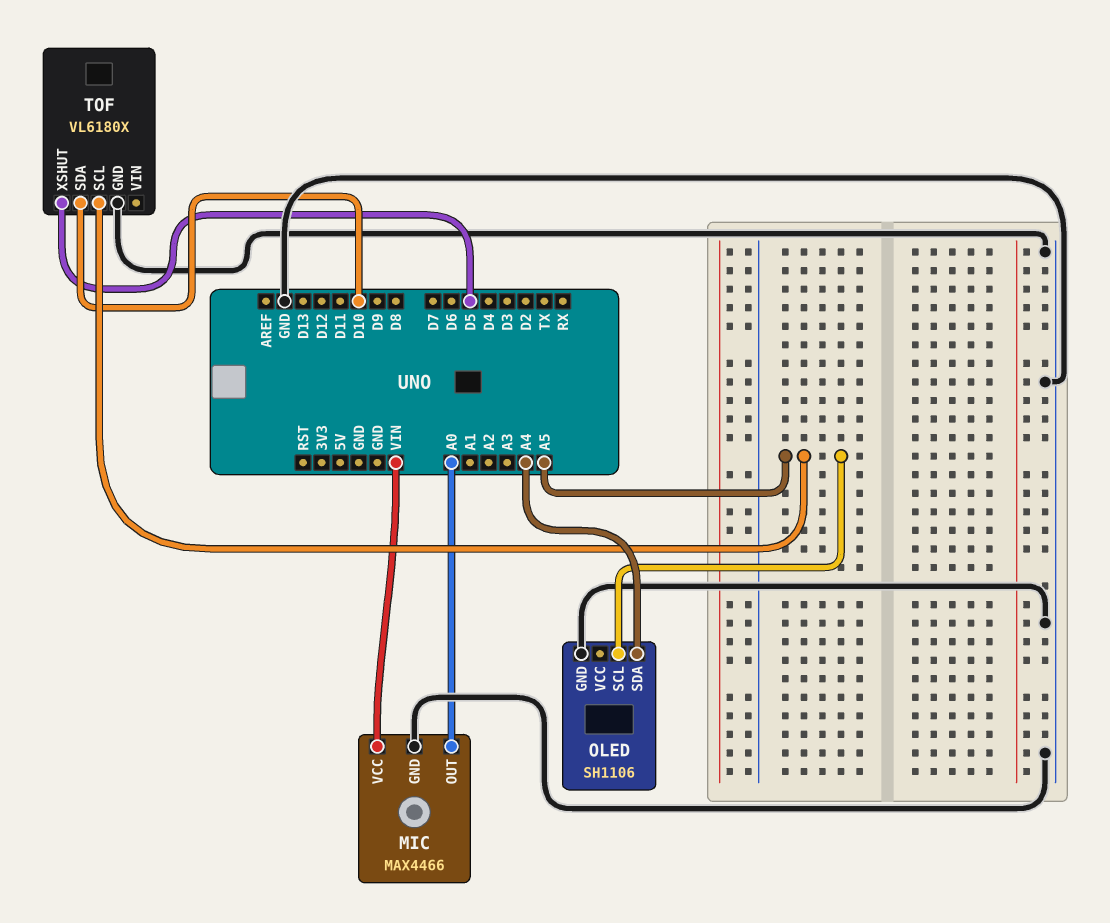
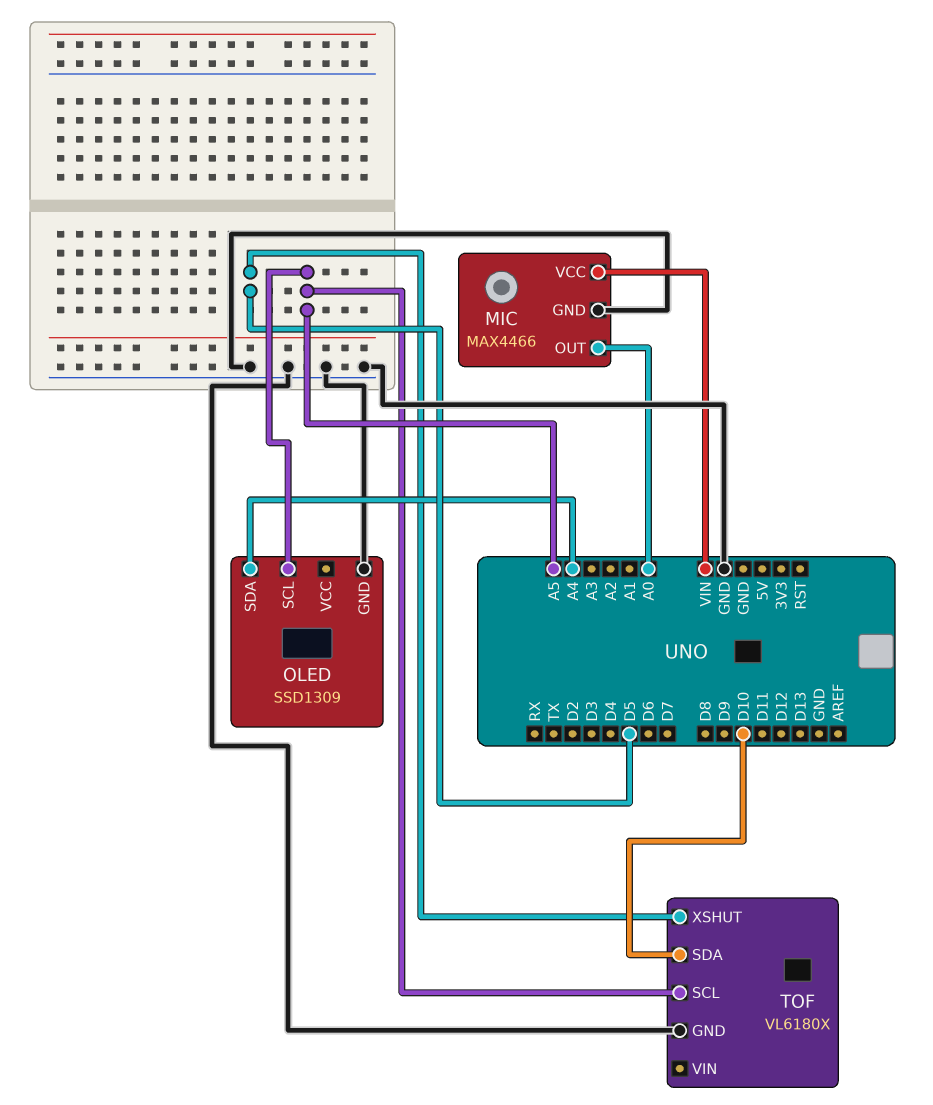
OLED: SH1106 -> SSD1309

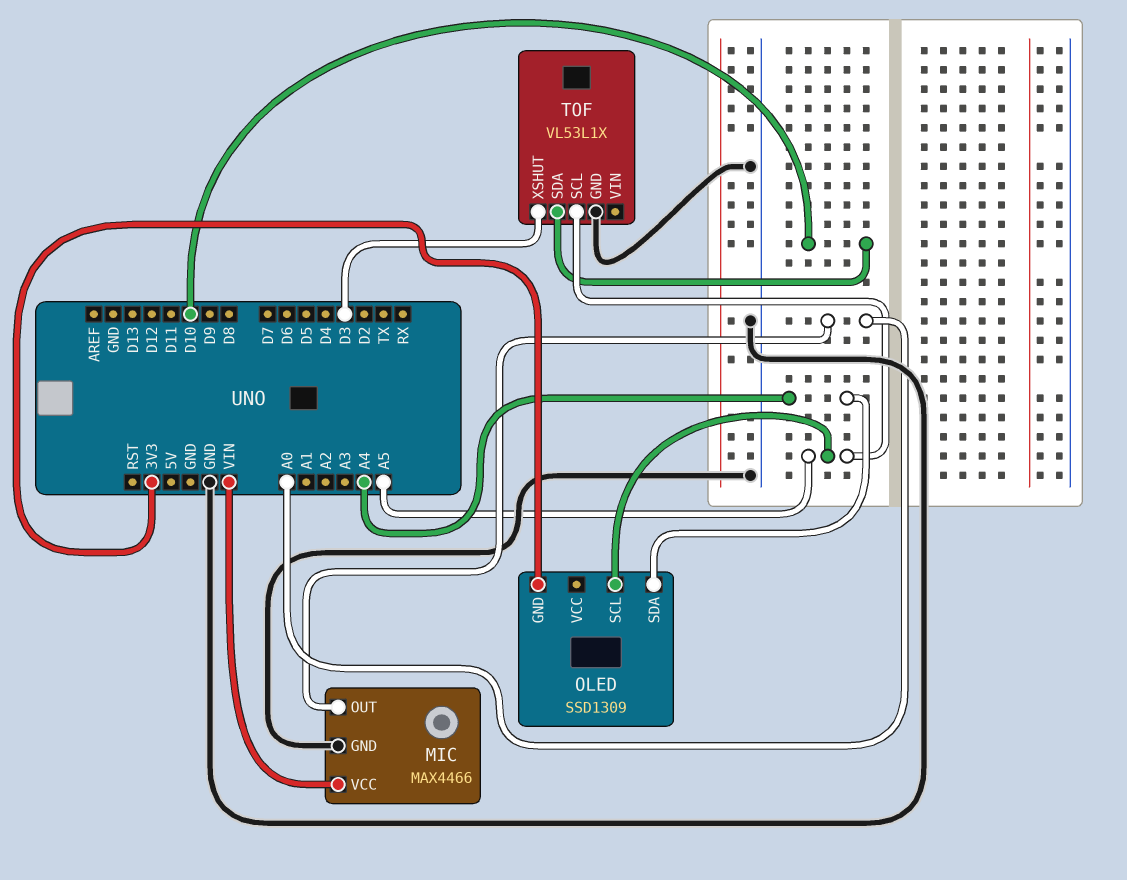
OLED pin GND: GND -> 3V3
TOF: VL6180X -> VL53L1X
TOF pin XSHUT: D5 -> D3

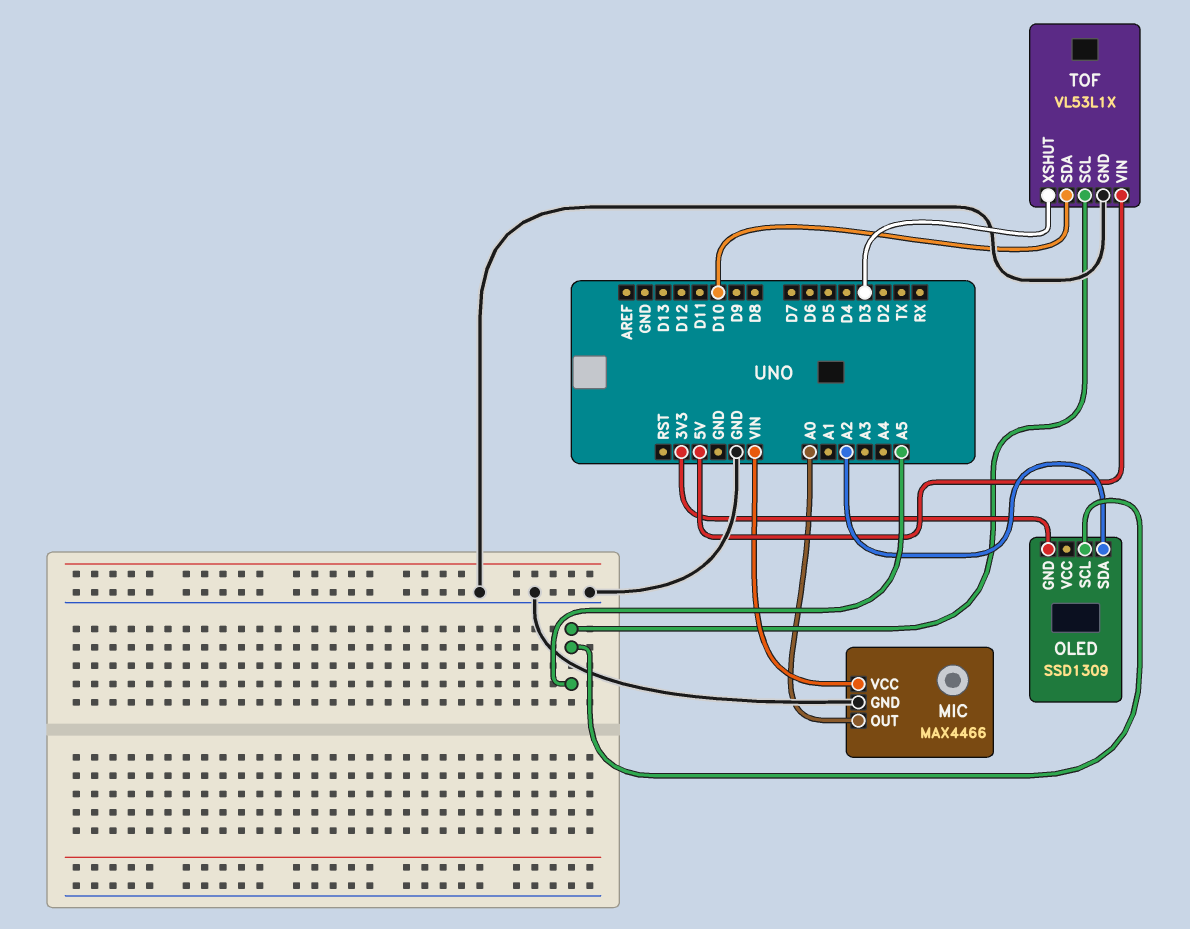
OLED pin SDA: A4 -> A2
TOF pin VIN: none -> 5V

